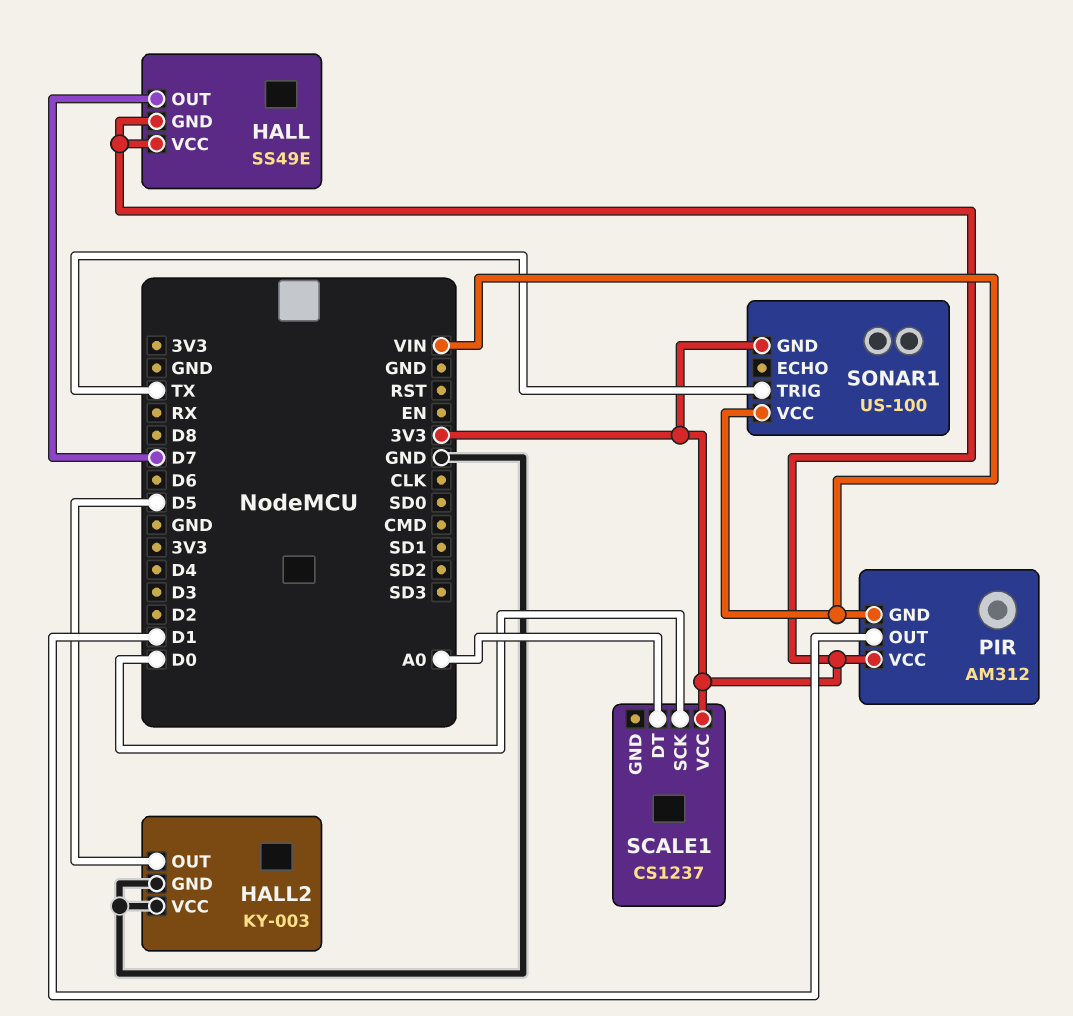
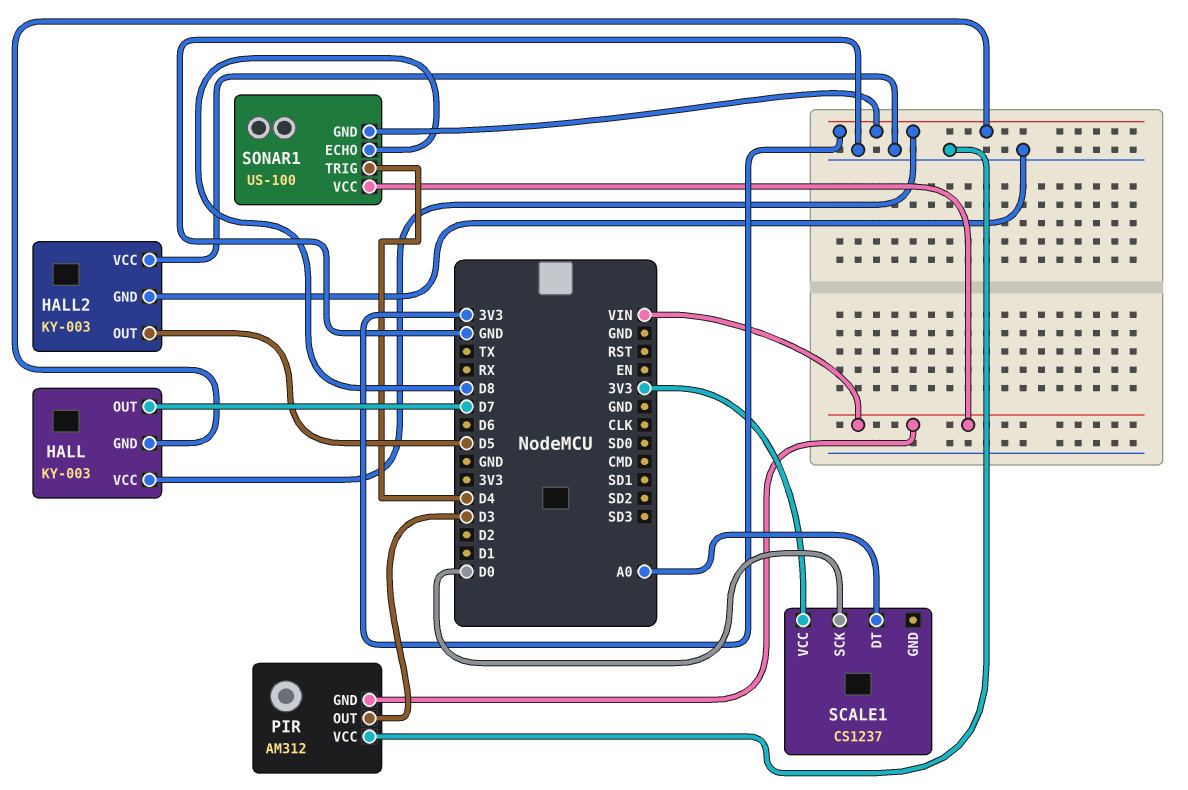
HALL: SS49E -> KY-003
PIR pin OUT: D1 -> D3
PIR pin VCC: 3V3 -> GND
SONAR1 pin ECHO: none -> D8
SONAR1 pin TRIG: TX -> D4

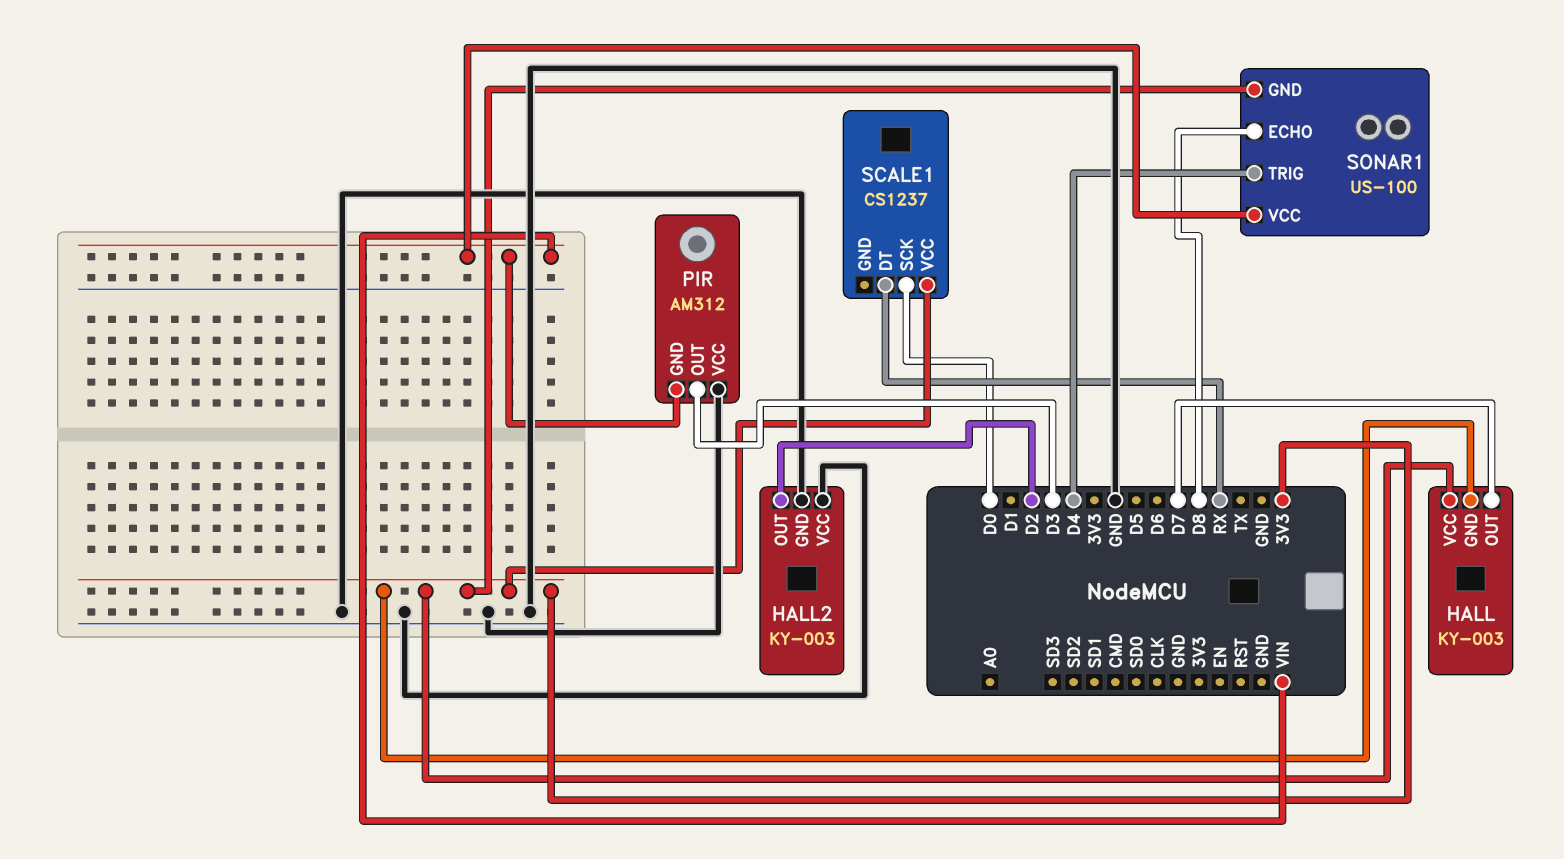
HALL2 pin OUT: D5 -> D2
SCALE1 pin DT: A0 -> RX

